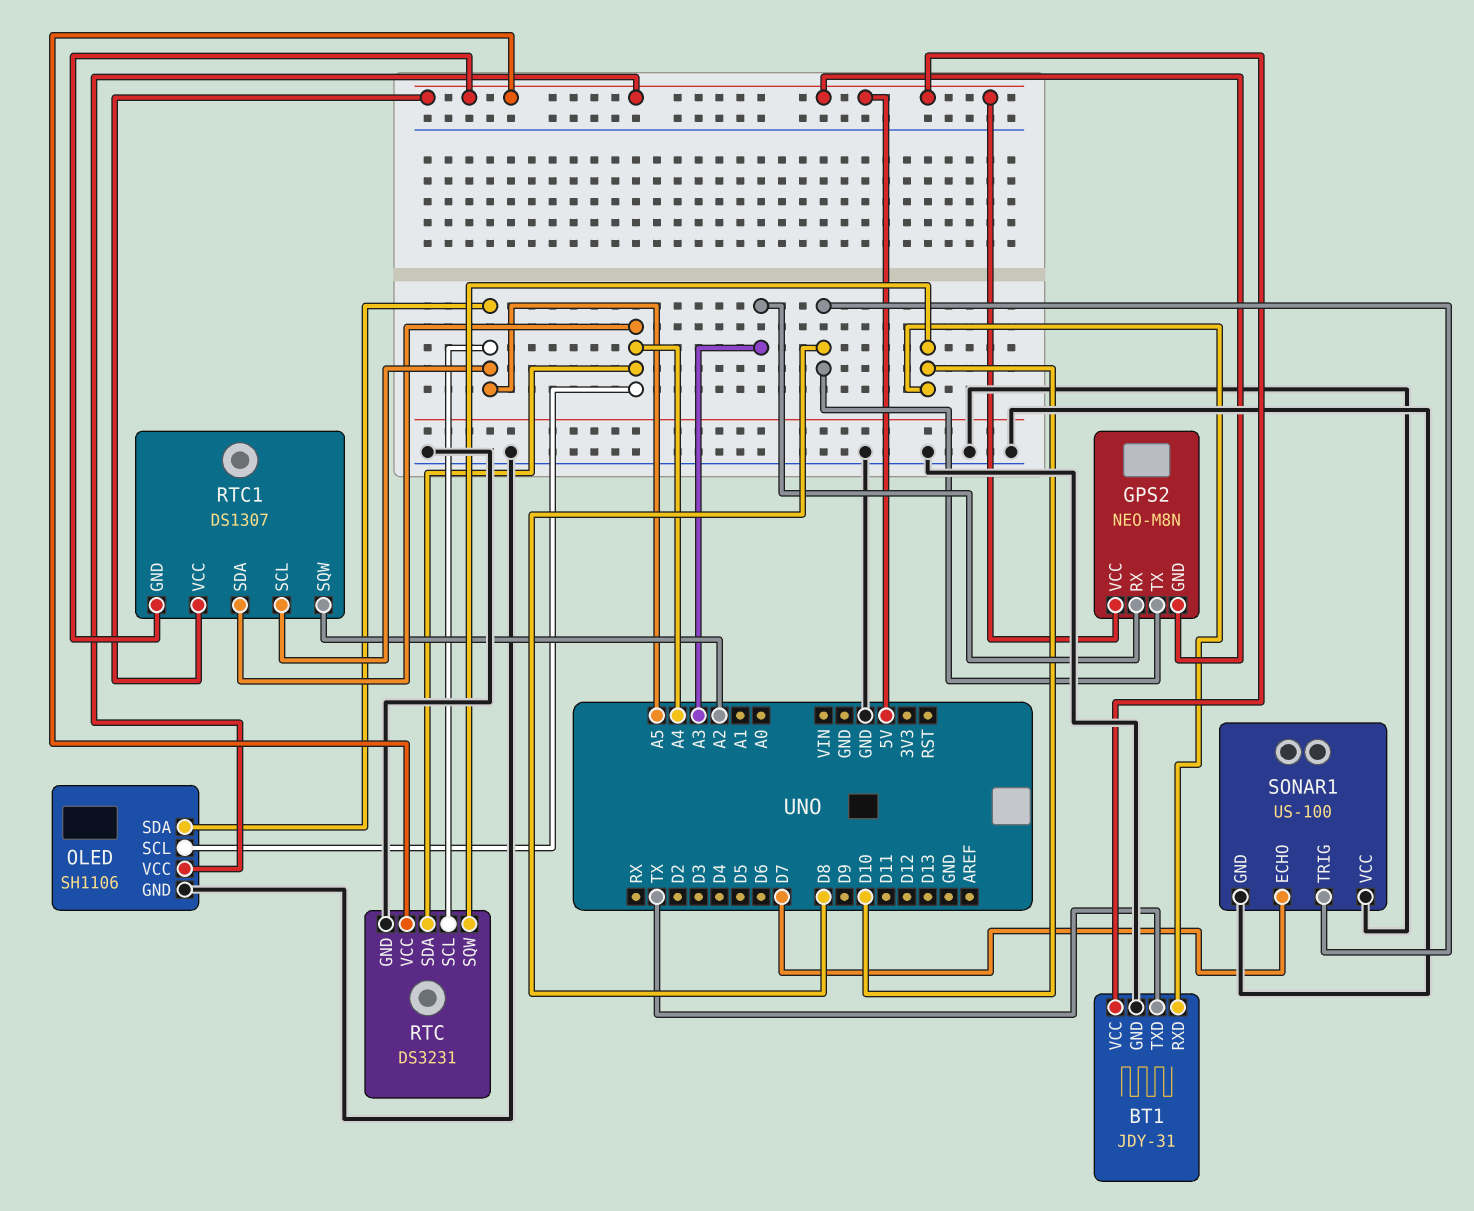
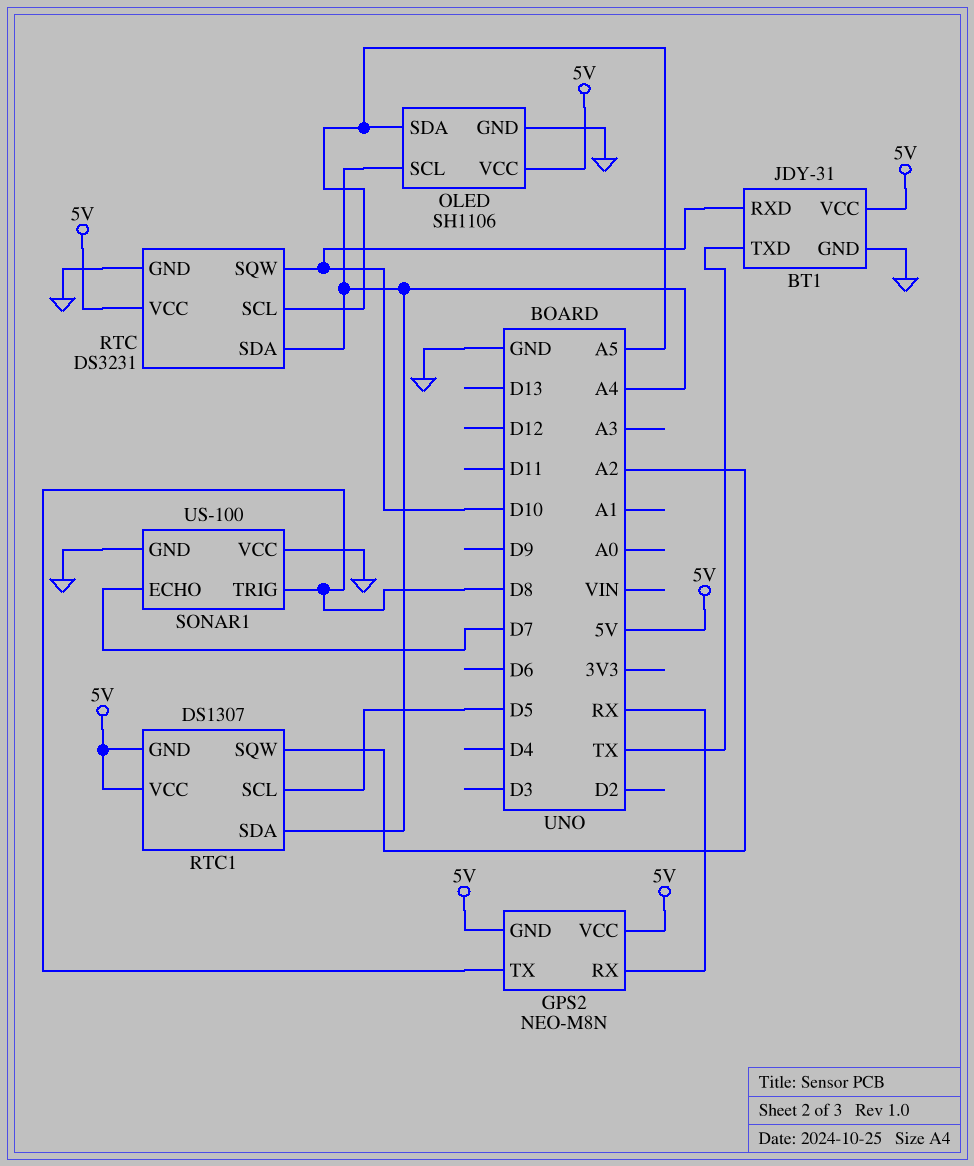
GPS2 pin RX: A3 -> RX
RTC1 pin SCL: A5 -> D5

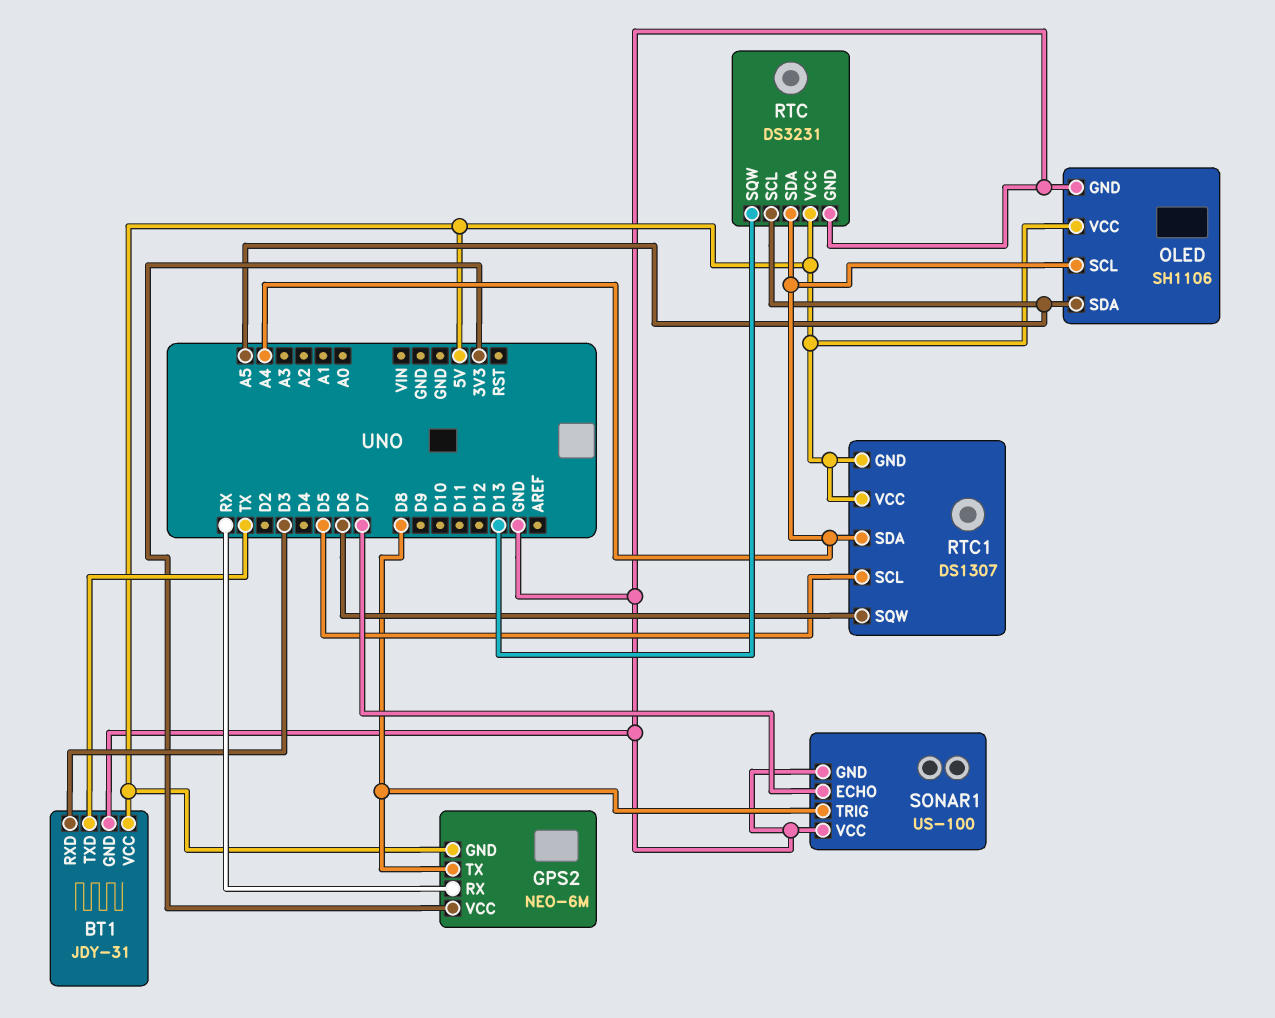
BT1 pin RXD: D10 -> D3
GPS2: NEO-M8N -> NEO-6M
GPS2 pin VCC: 5V -> 3V3
RTC pin SQW: D10 -> D13
RTC1 pin SQW: A2 -> D6

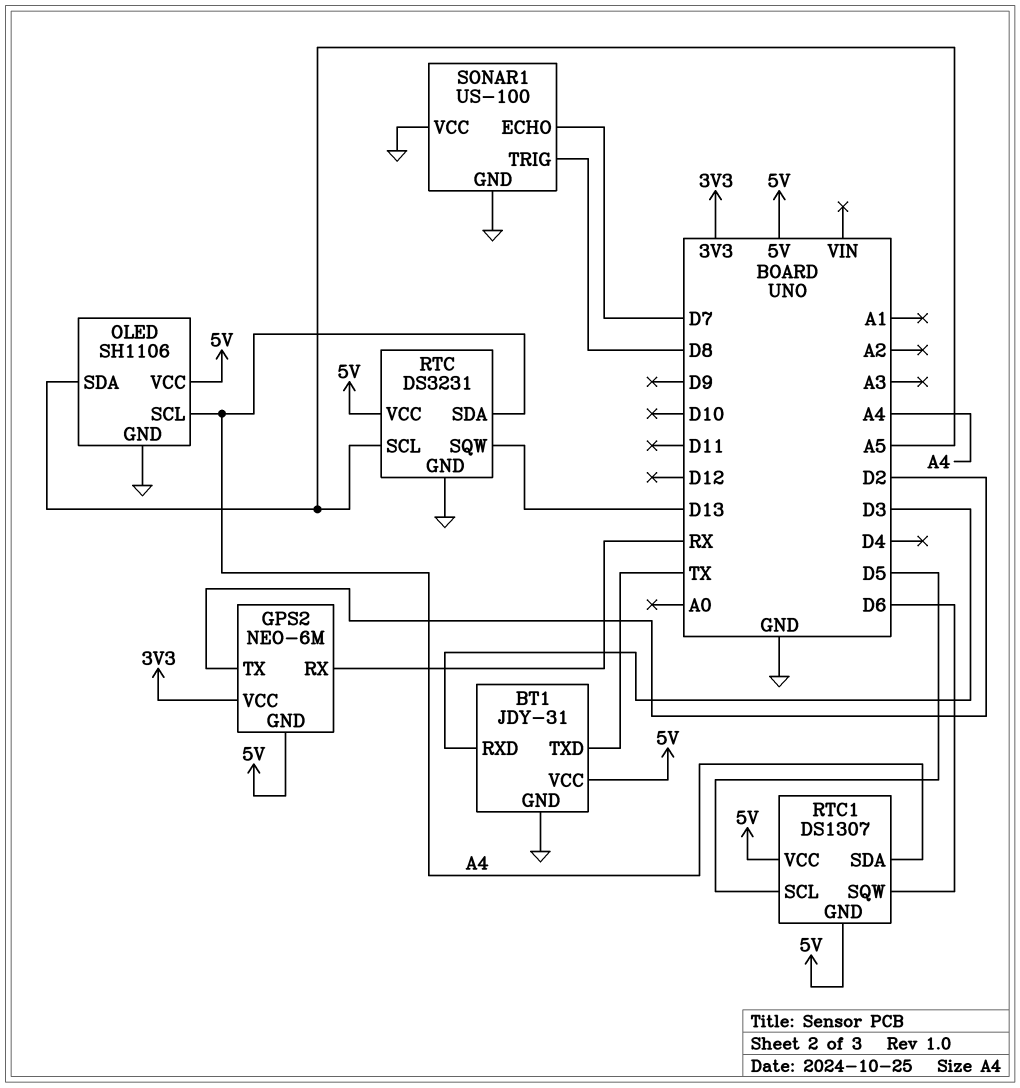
GPS2 pin TX: D8 -> D2

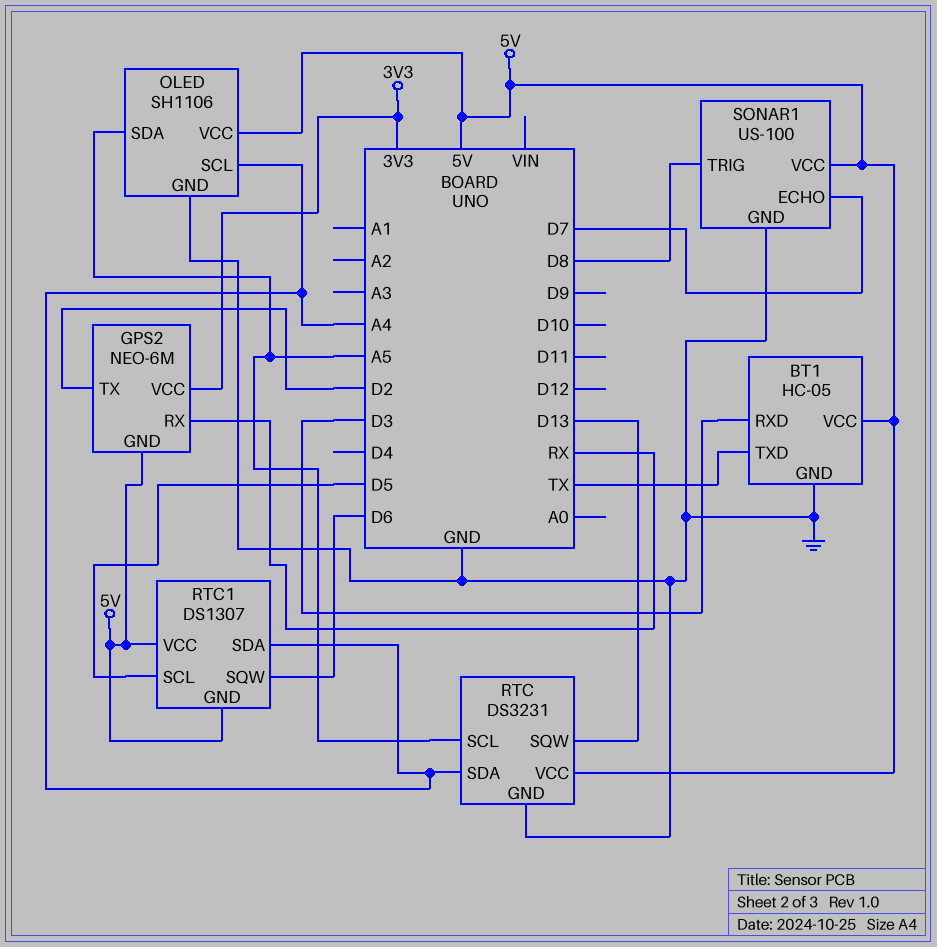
BT1: JDY-31 -> HC-05
SONAR1 pin VCC: GND -> 5V

